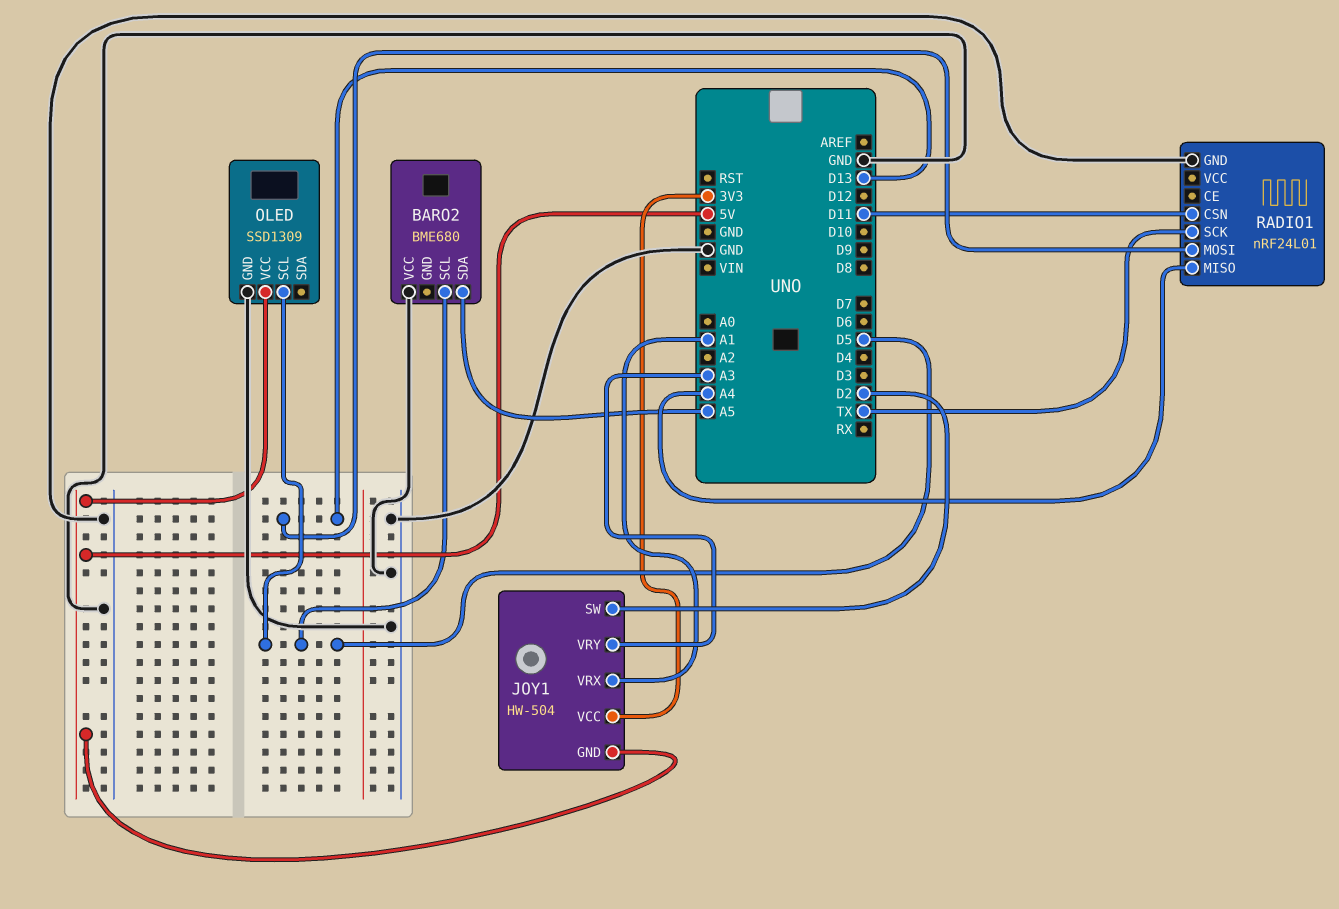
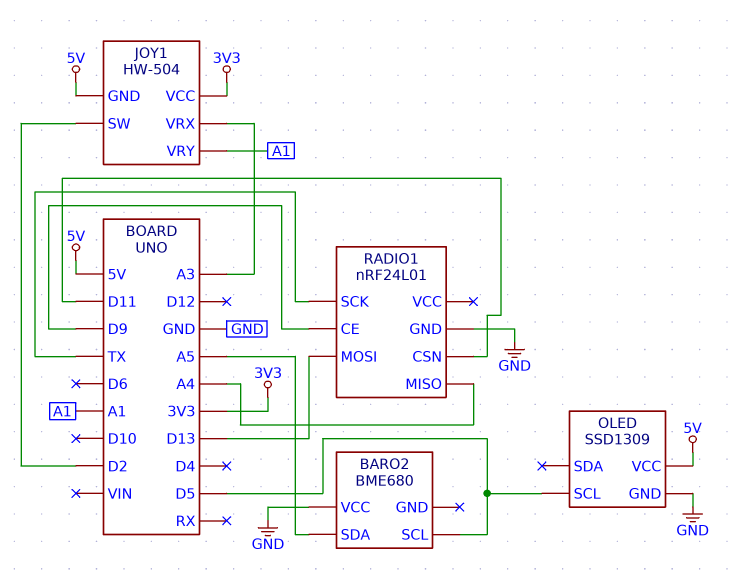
JOY1 pin VRX: A1 -> A3
JOY1 pin VRY: A3 -> A1
RADIO1 pin CE: none -> D9

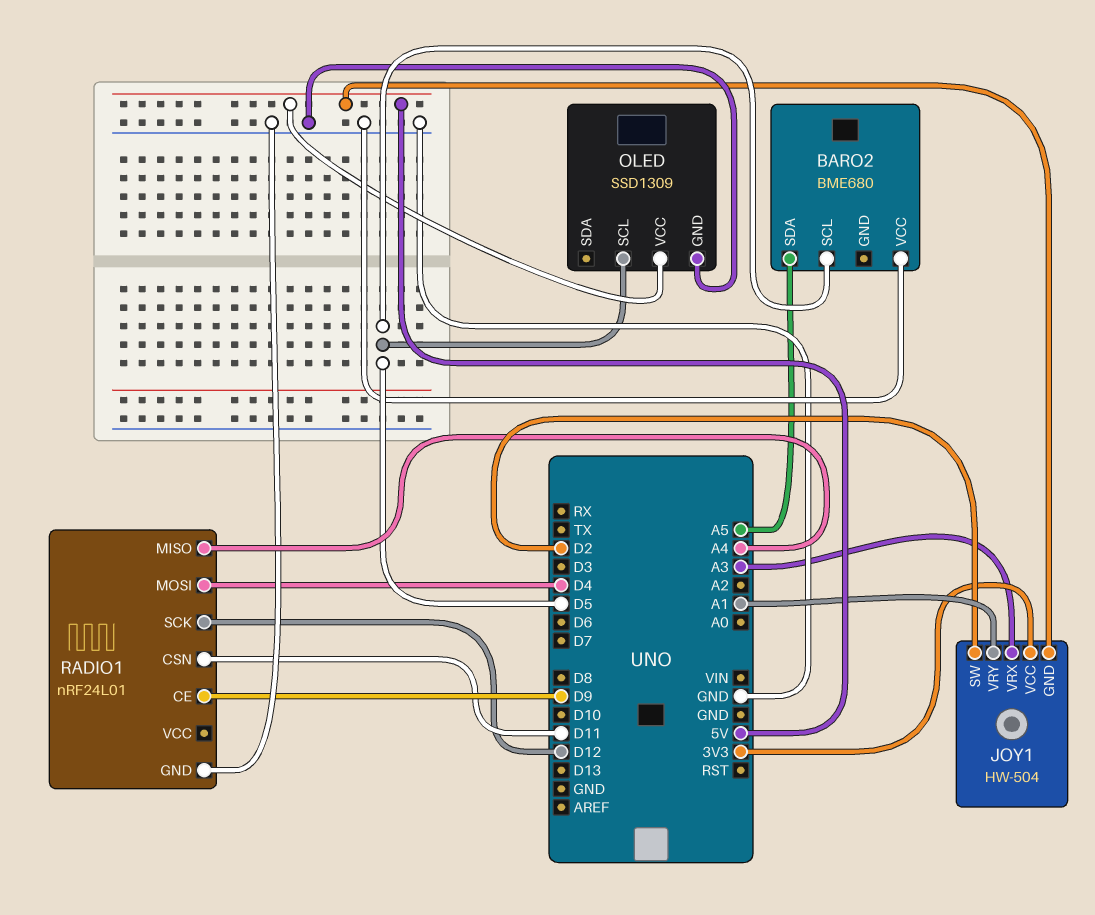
RADIO1 pin MOSI: D13 -> D4
RADIO1 pin SCK: TX -> D12

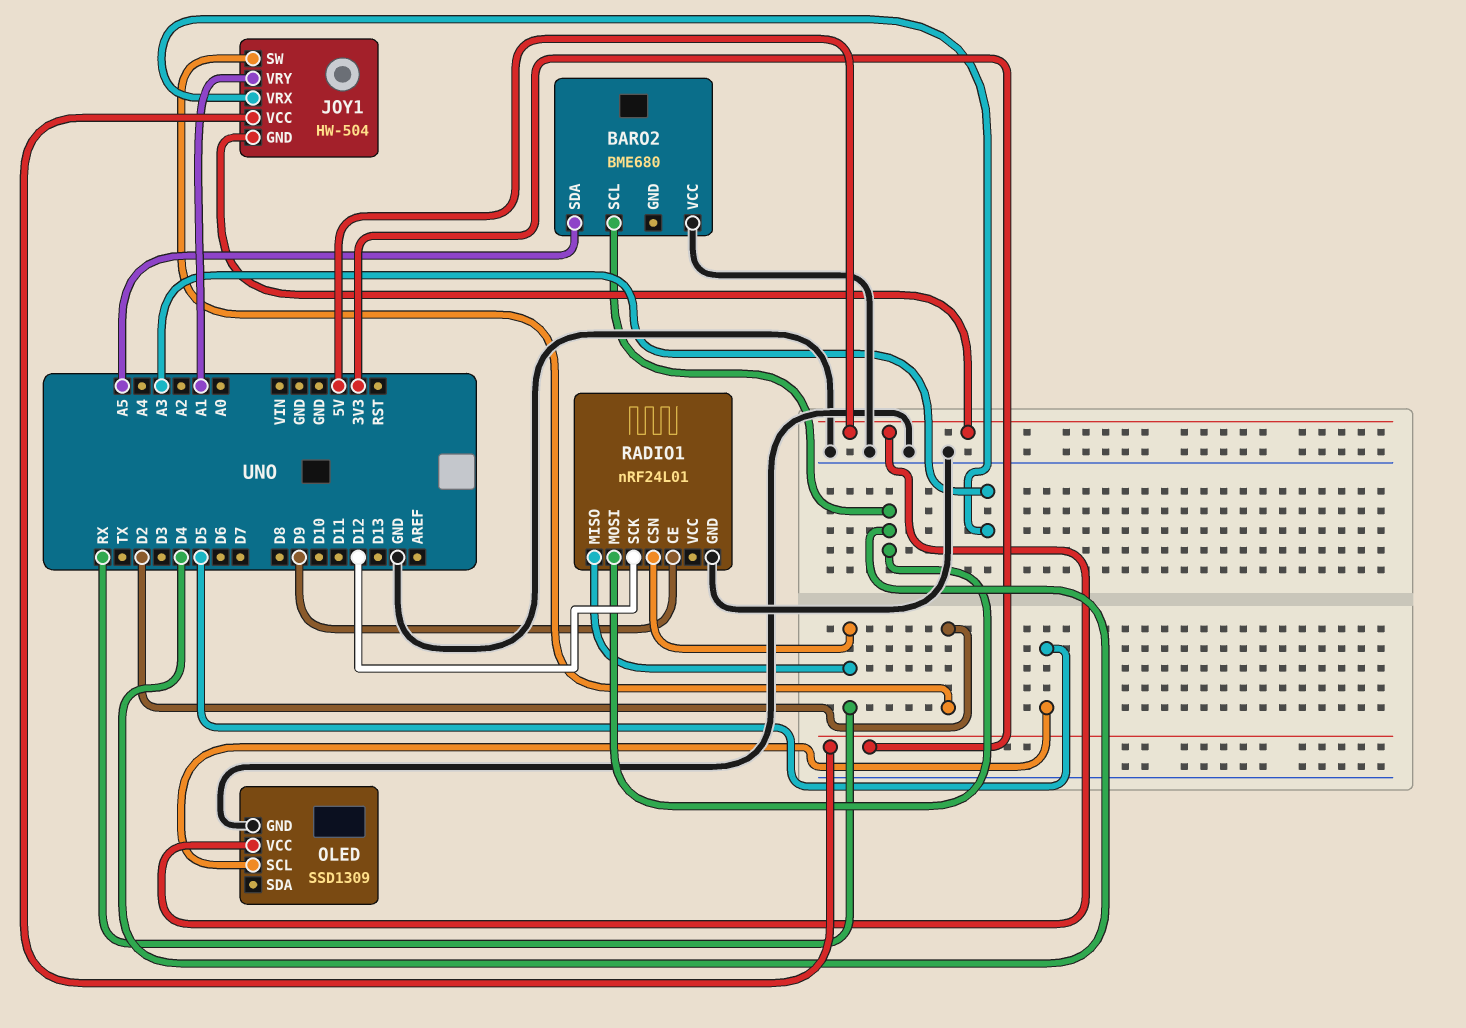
BARO2 pin SCL: D5 -> D4
RADIO1 pin CSN: D11 -> RX
RADIO1 pin MISO: A4 -> RX

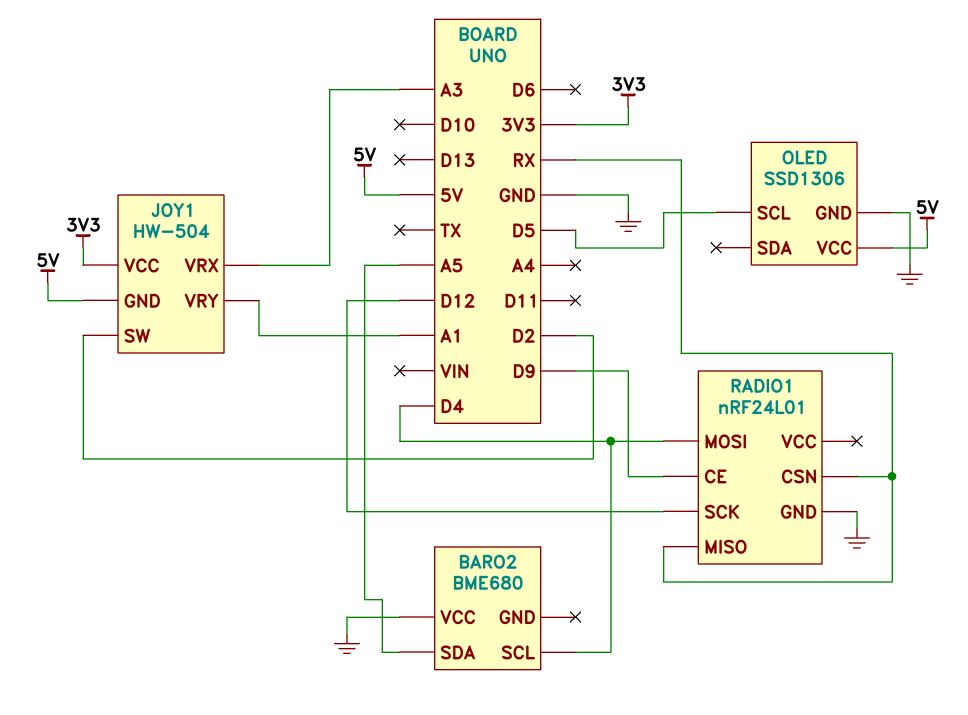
OLED: SSD1309 -> SSD1306

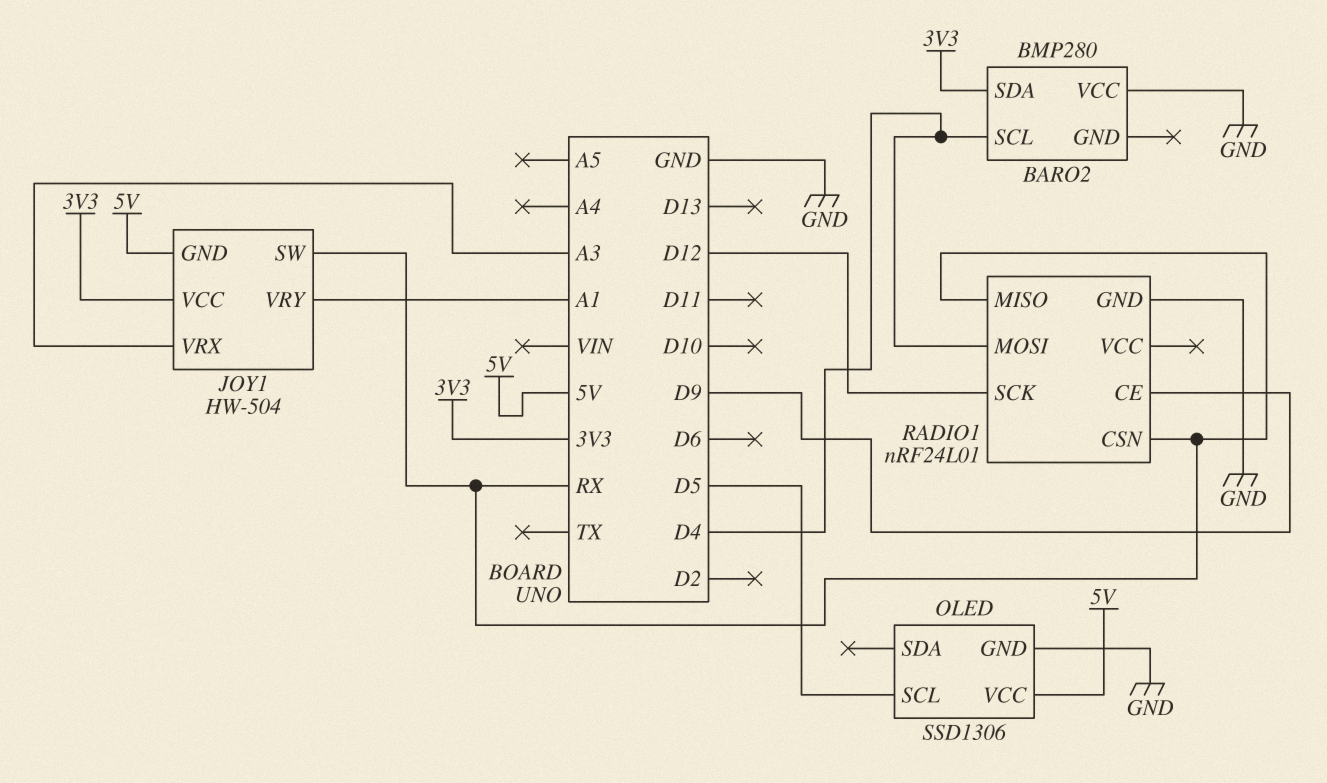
BARO2: BME680 -> BMP280
BARO2 pin SDA: A5 -> 3V3
JOY1 pin SW: D2 -> RX

